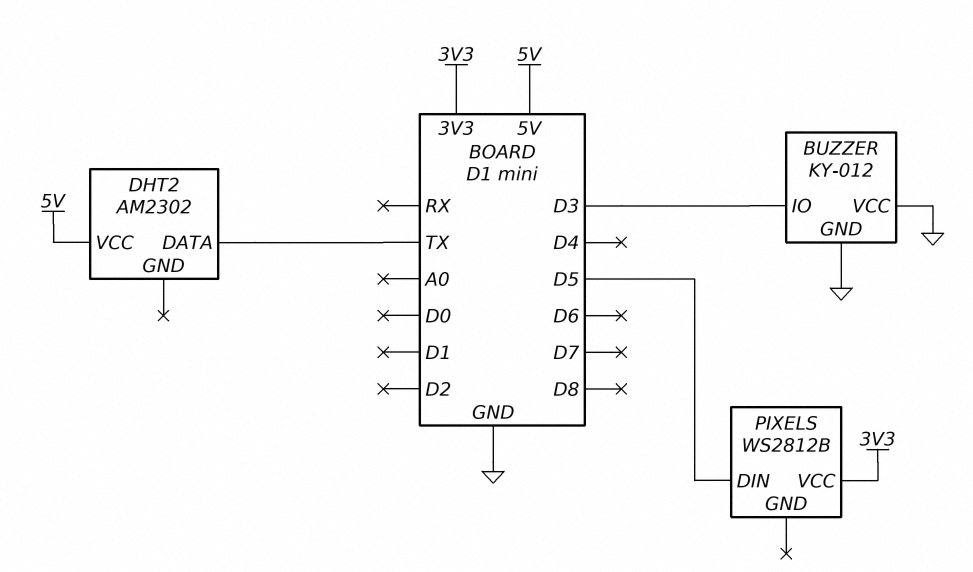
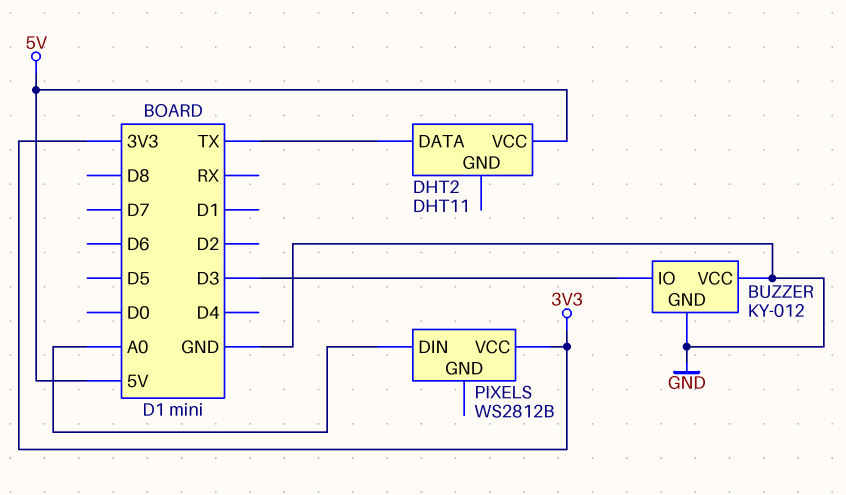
DHT2: AM2302 -> DHT11
PIXELS pin DIN: D5 -> A0

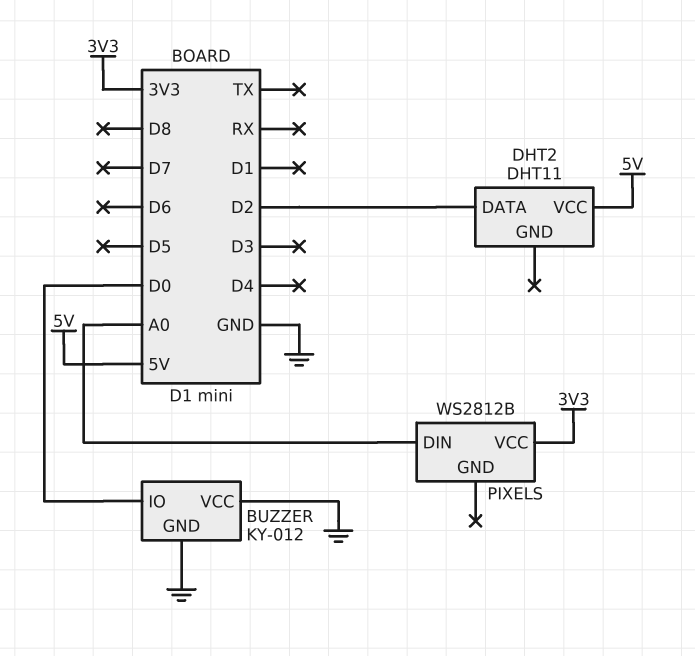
BUZZER pin IO: D3 -> D0
DHT2 pin DATA: TX -> D2

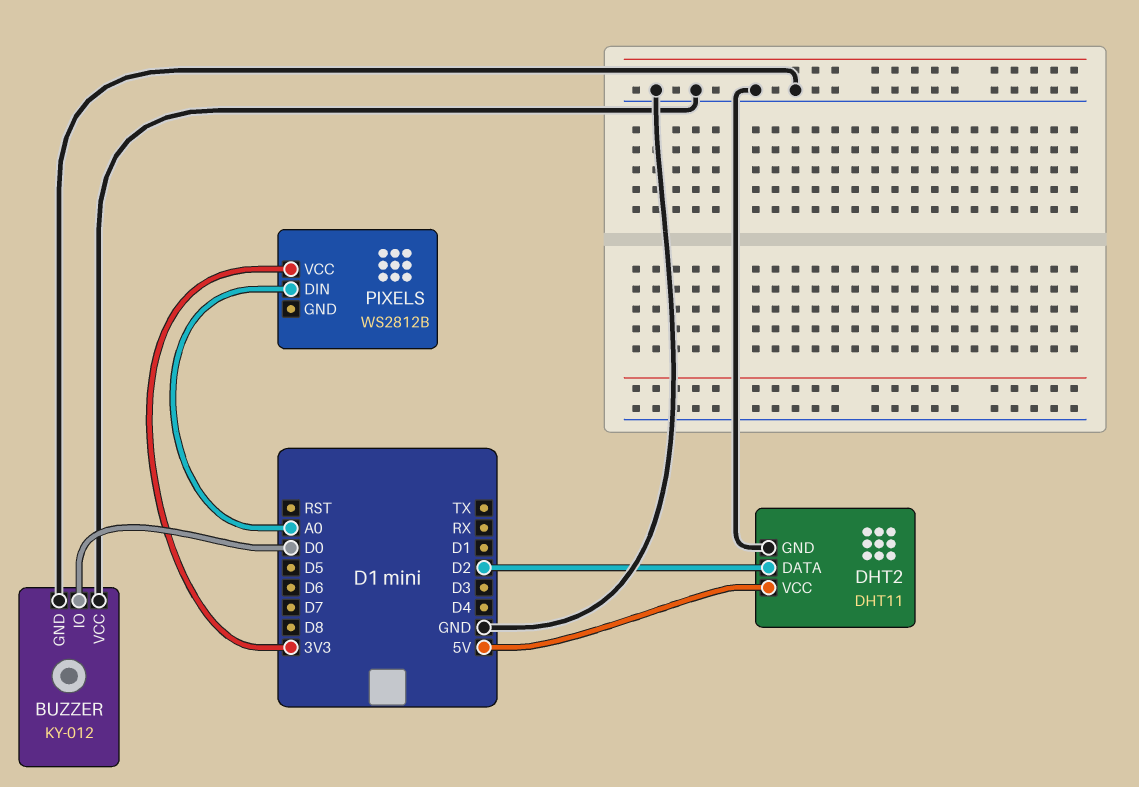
DHT2 pin GND: none -> GND

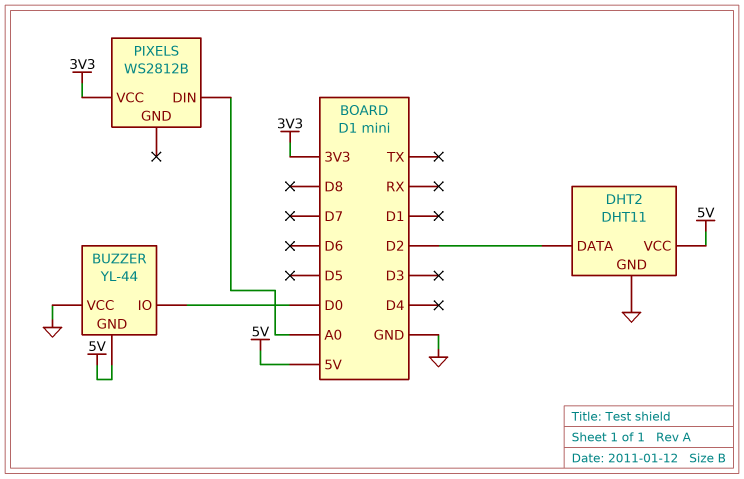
BUZZER: KY-012 -> YL-44
BUZZER pin GND: GND -> 5V

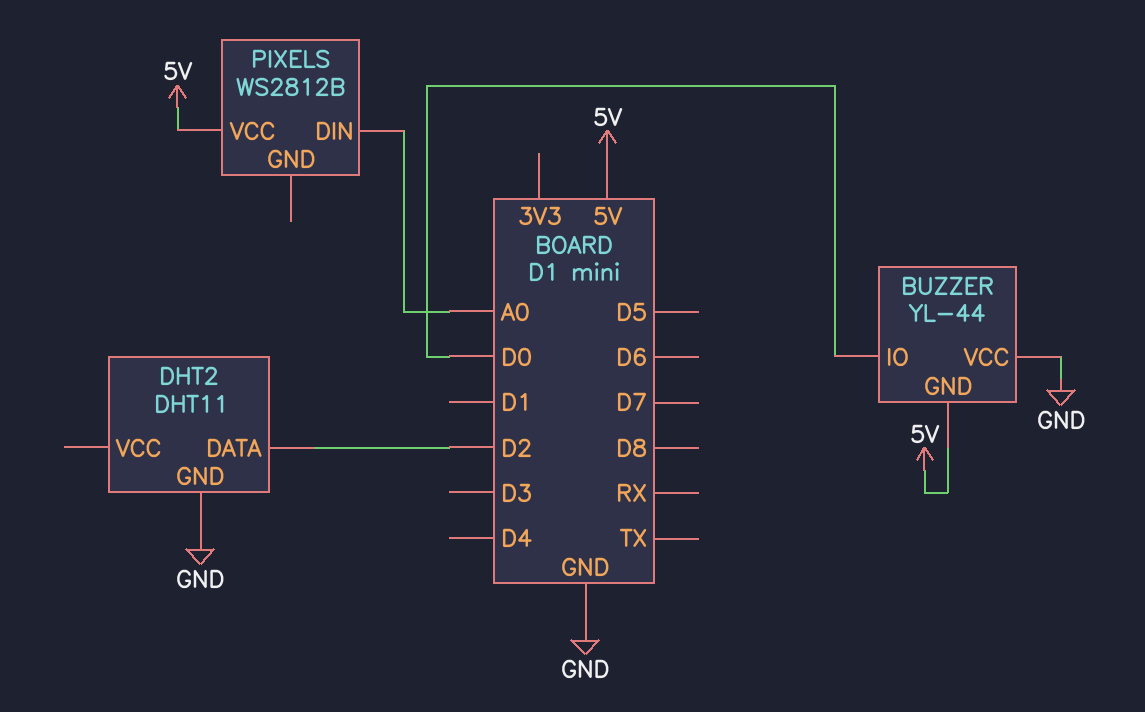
DHT2 pin VCC: 5V -> none
PIXELS pin VCC: 3V3 -> 5V

